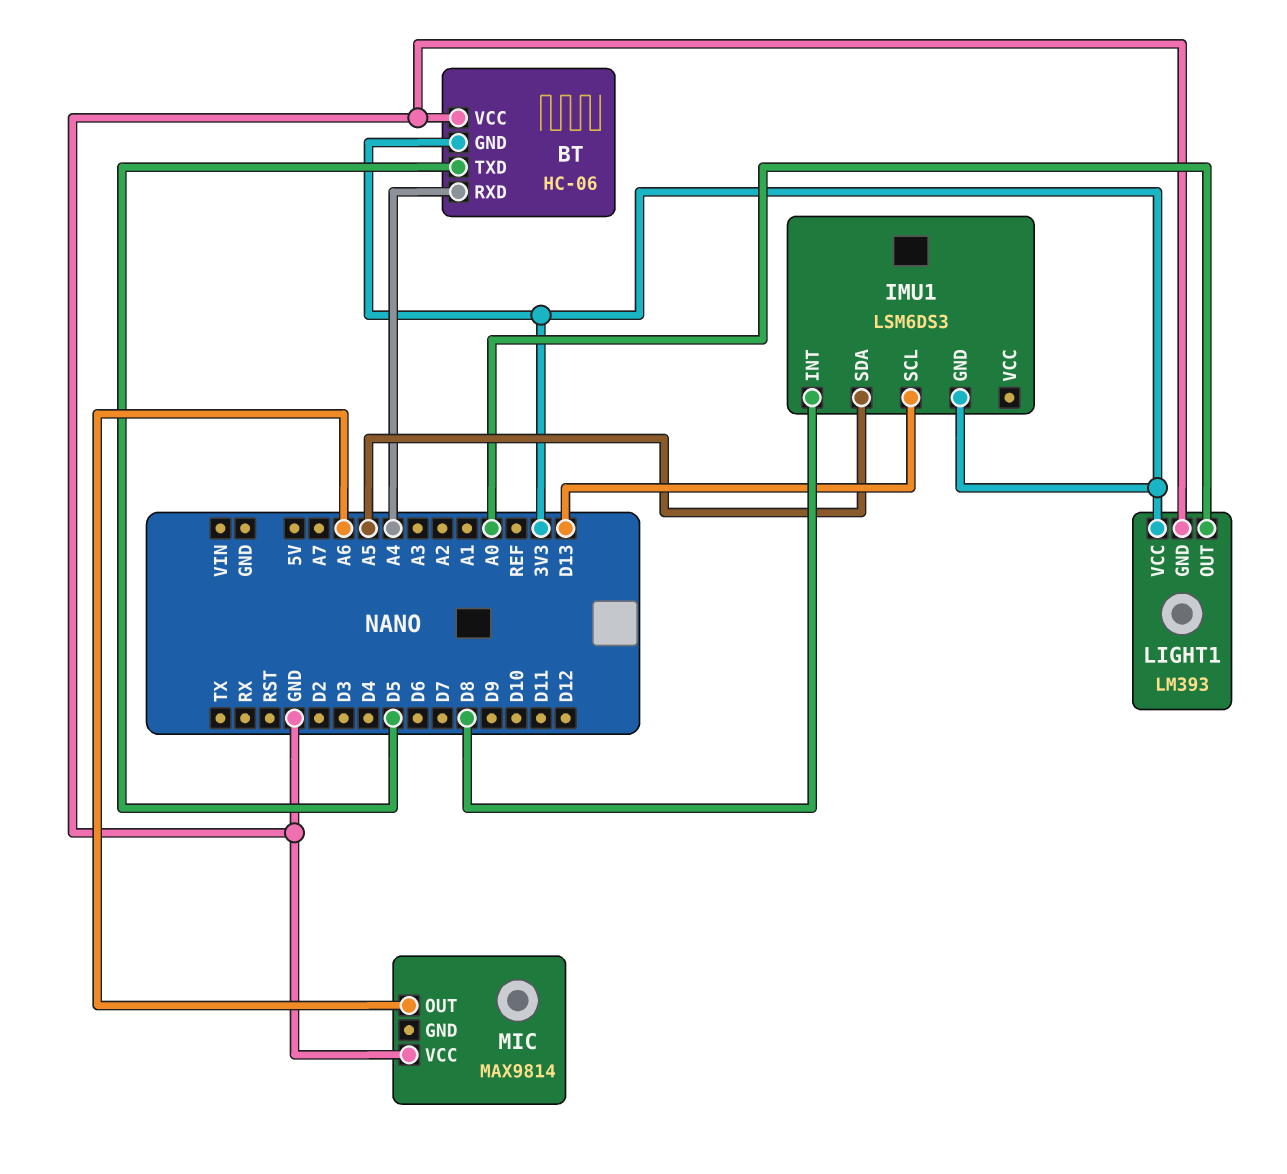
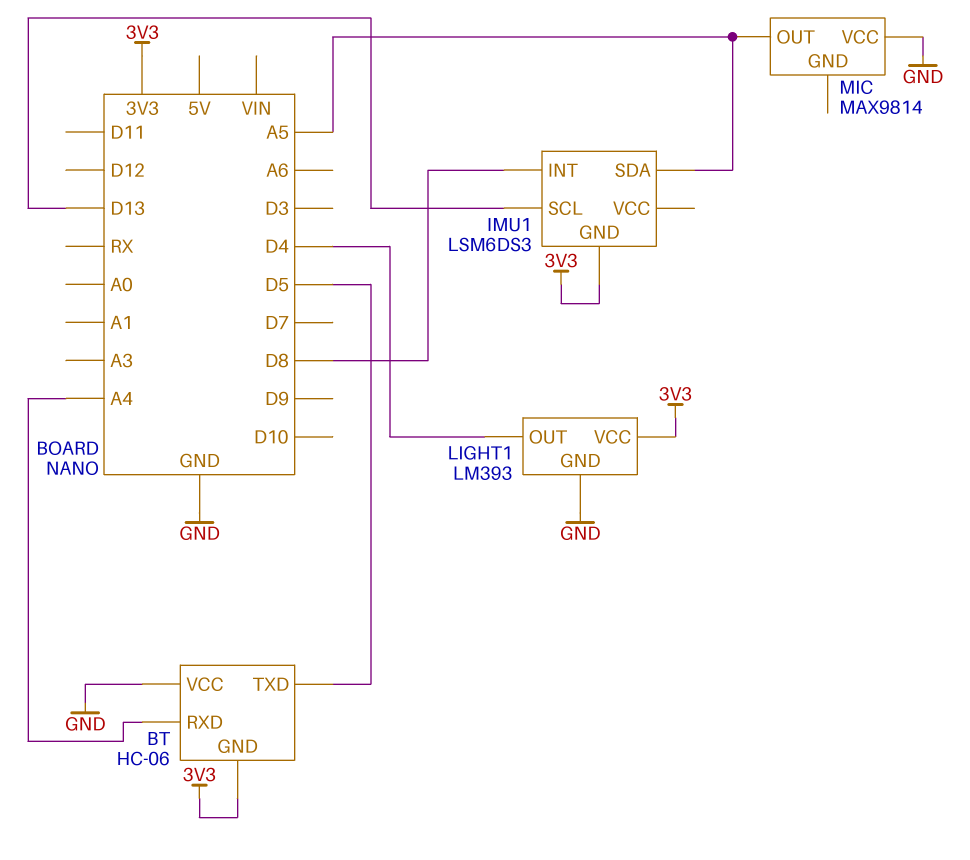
LIGHT1 pin OUT: A0 -> D4
MIC pin OUT: A6 -> A5

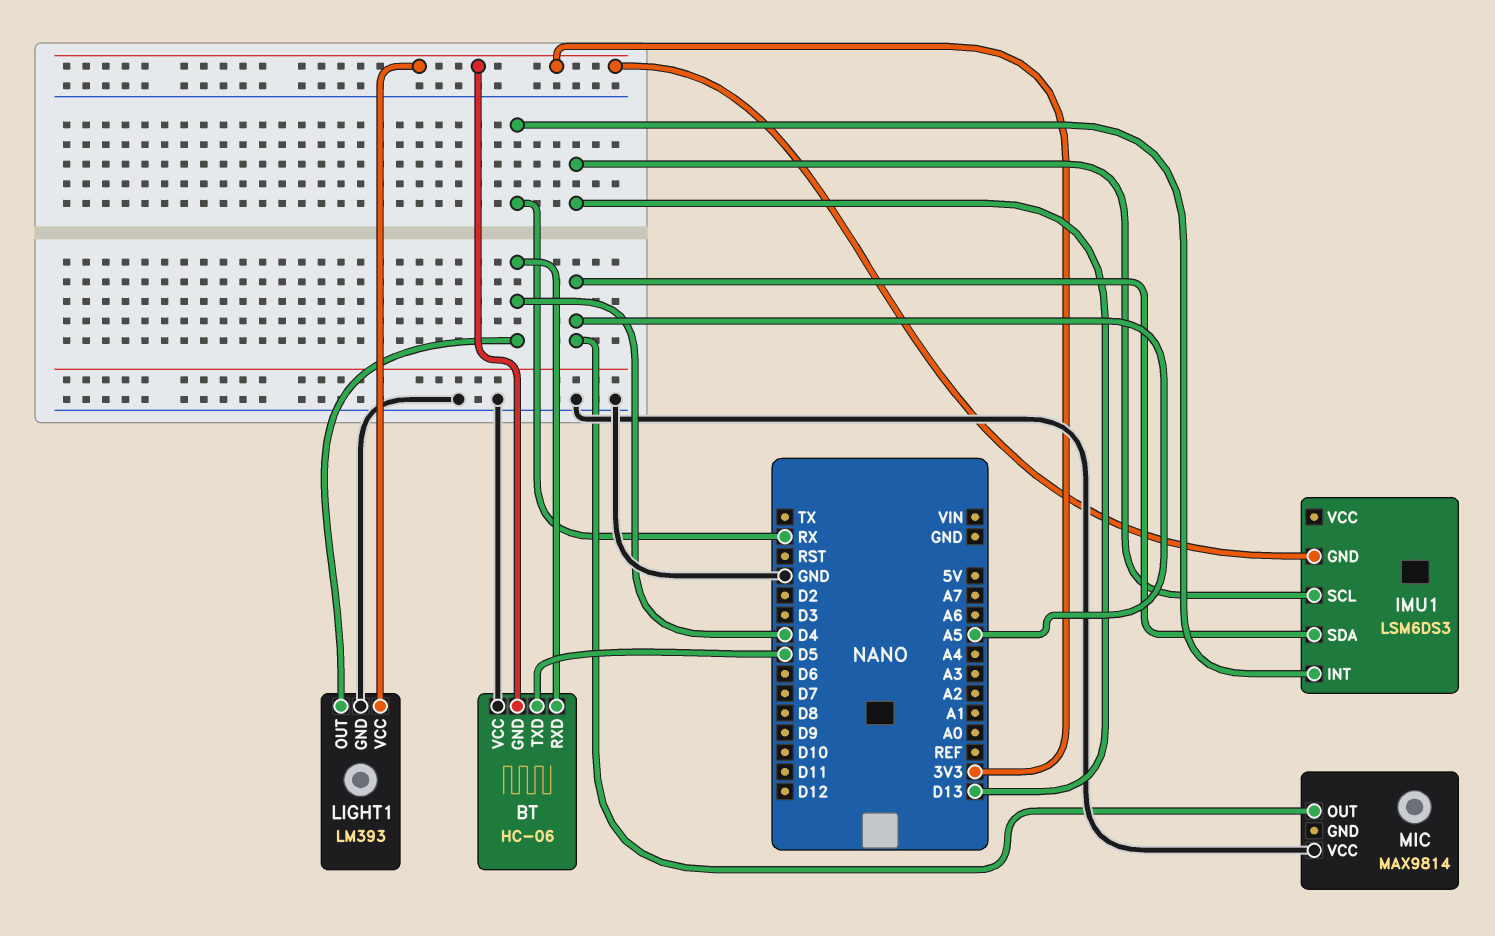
BT pin RXD: A4 -> D4
IMU1 pin INT: D8 -> RX

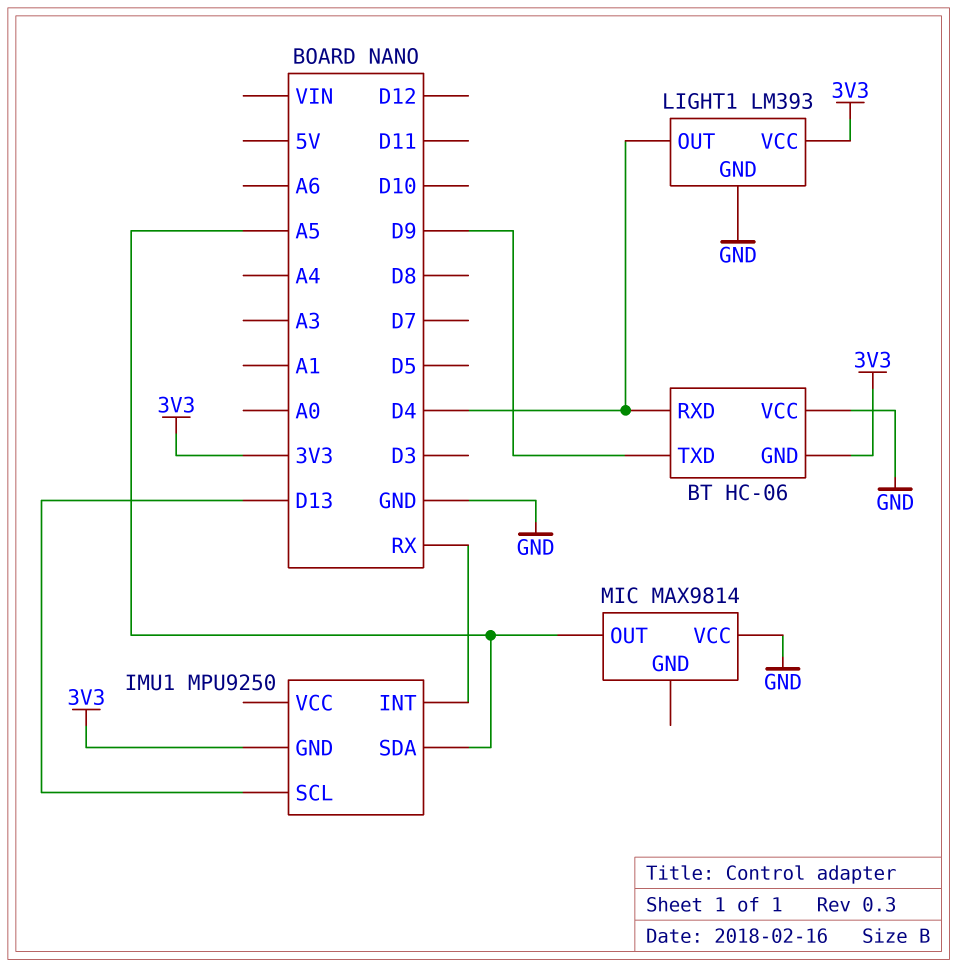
BT pin TXD: D5 -> D9
IMU1: LSM6DS3 -> MPU9250

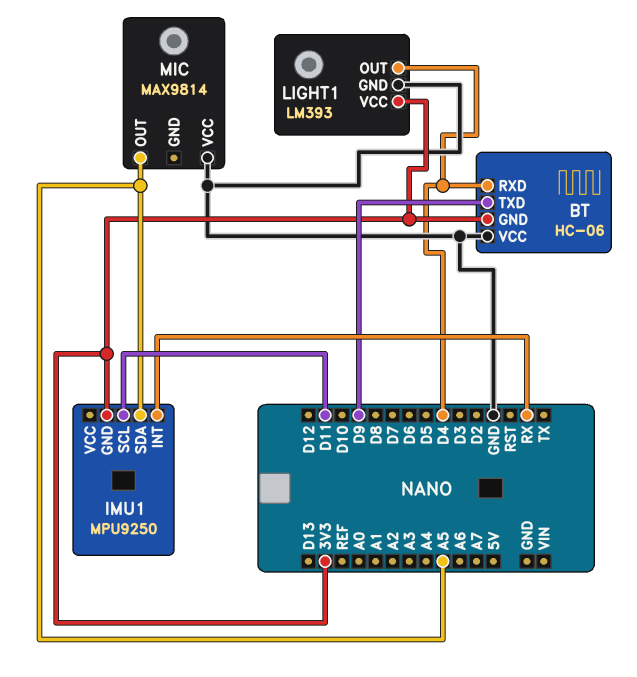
IMU1 pin SCL: D13 -> D11

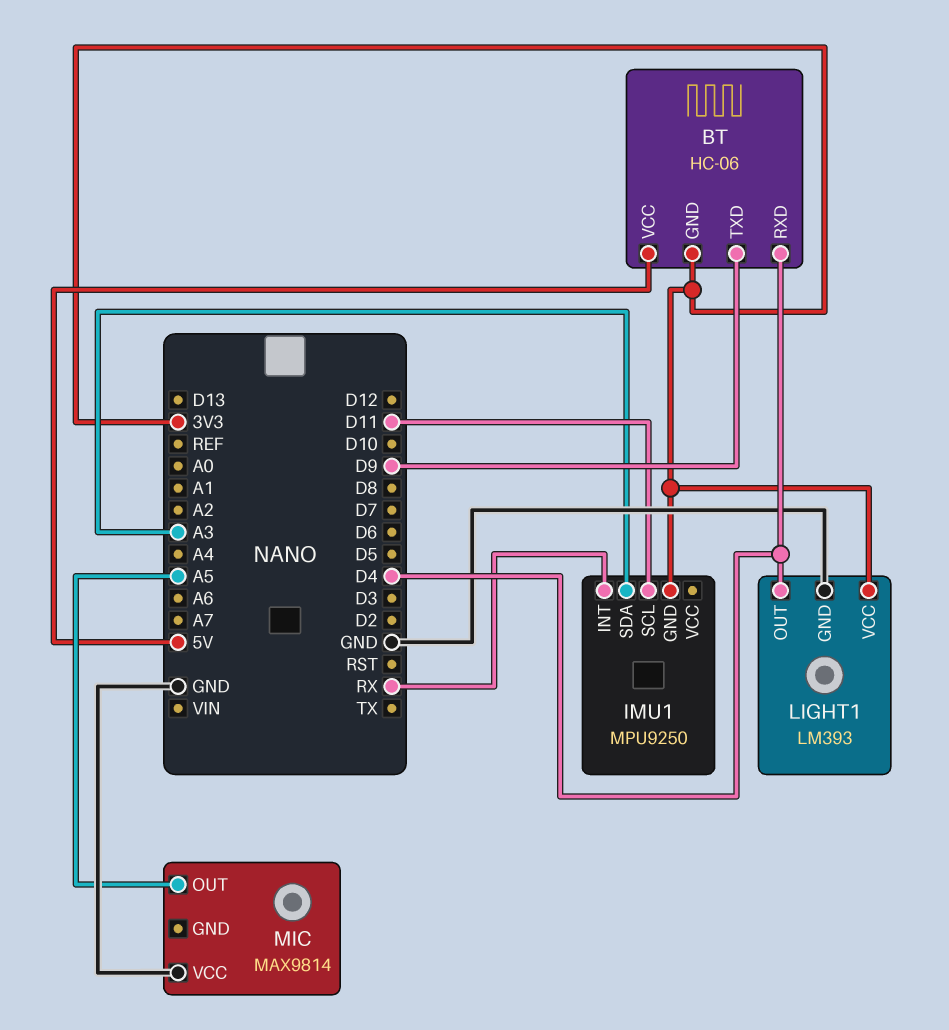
BT pin VCC: GND -> 5V
IMU1 pin SDA: A5 -> A3

